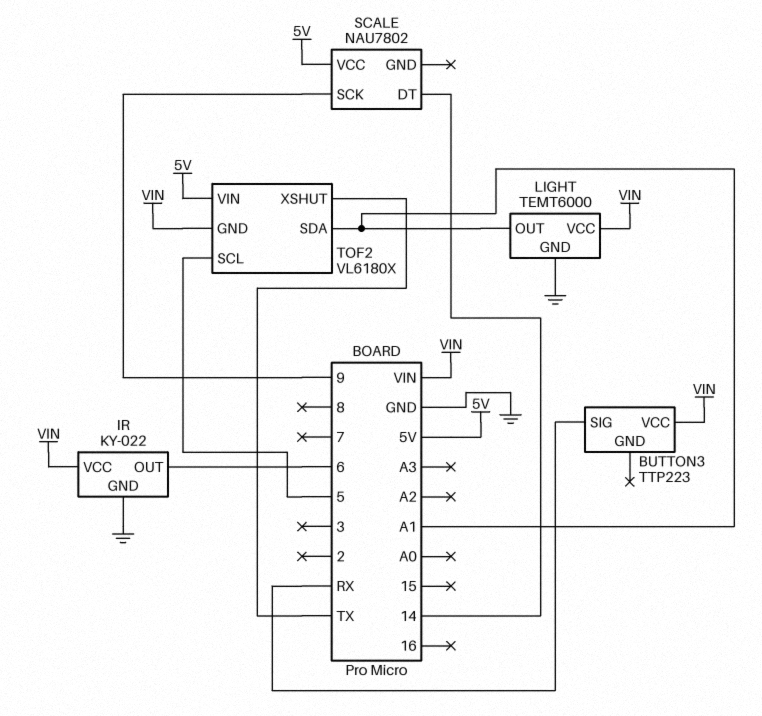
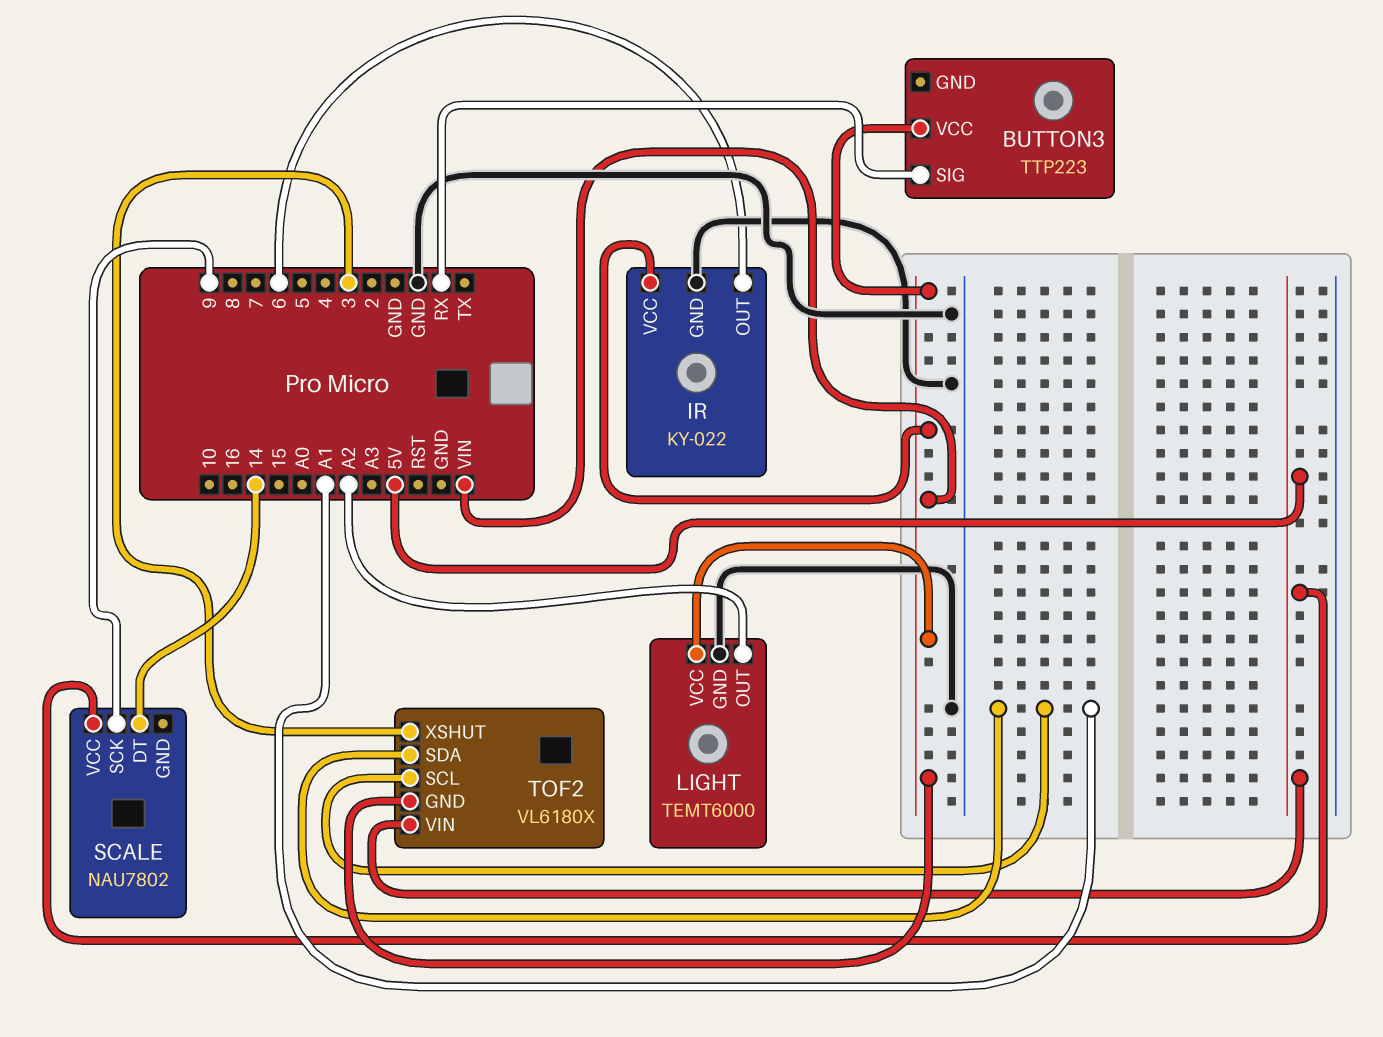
LIGHT pin OUT: A1 -> A2
TOF2 pin SCL: 5 -> A1
TOF2 pin XSHUT: TX -> 3

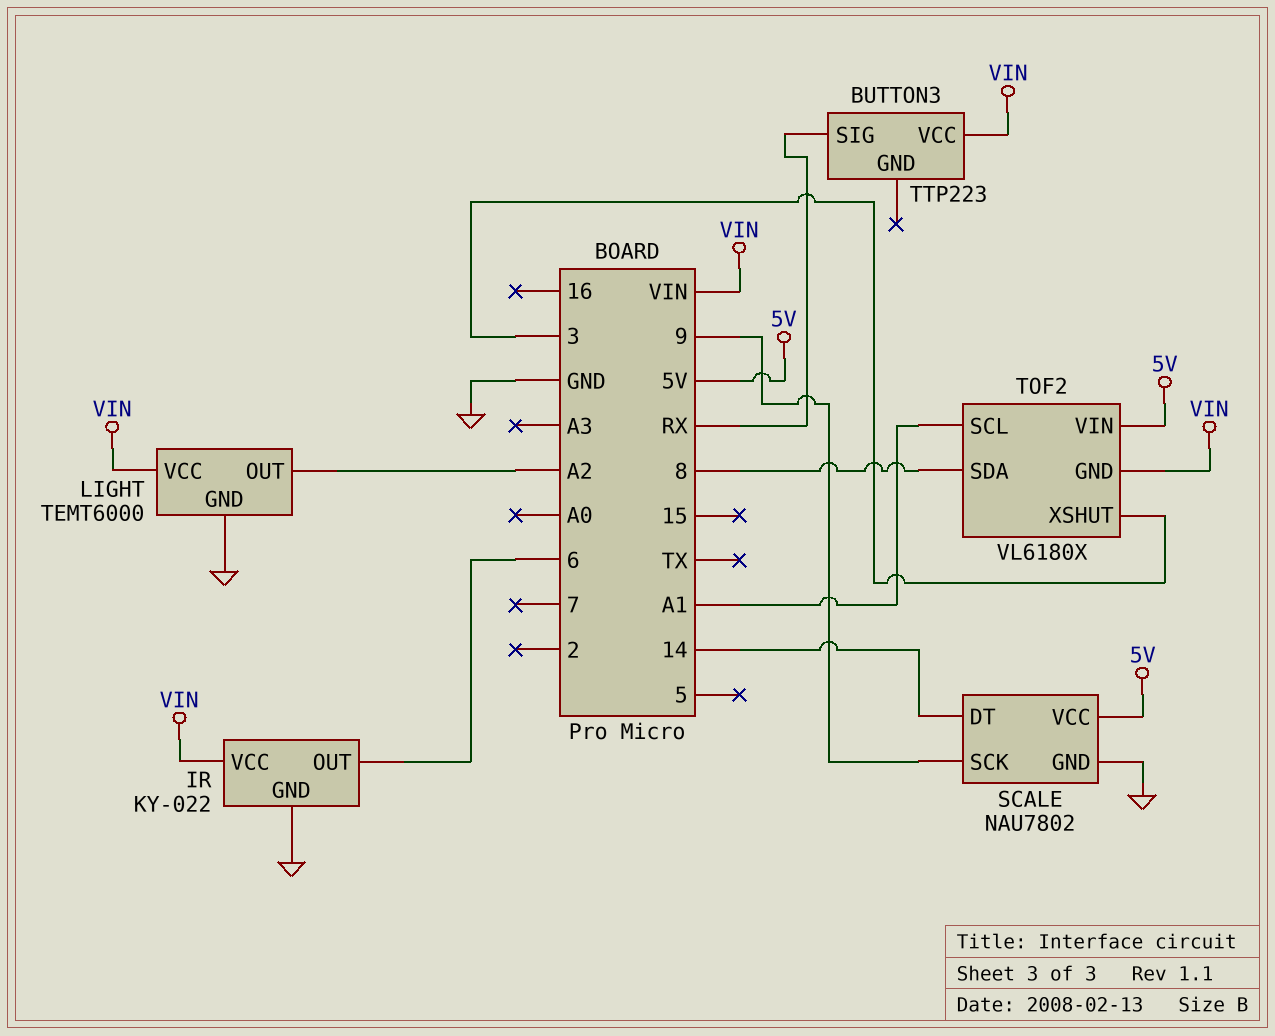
SCALE pin GND: none -> GND
TOF2 pin SDA: A1 -> 8

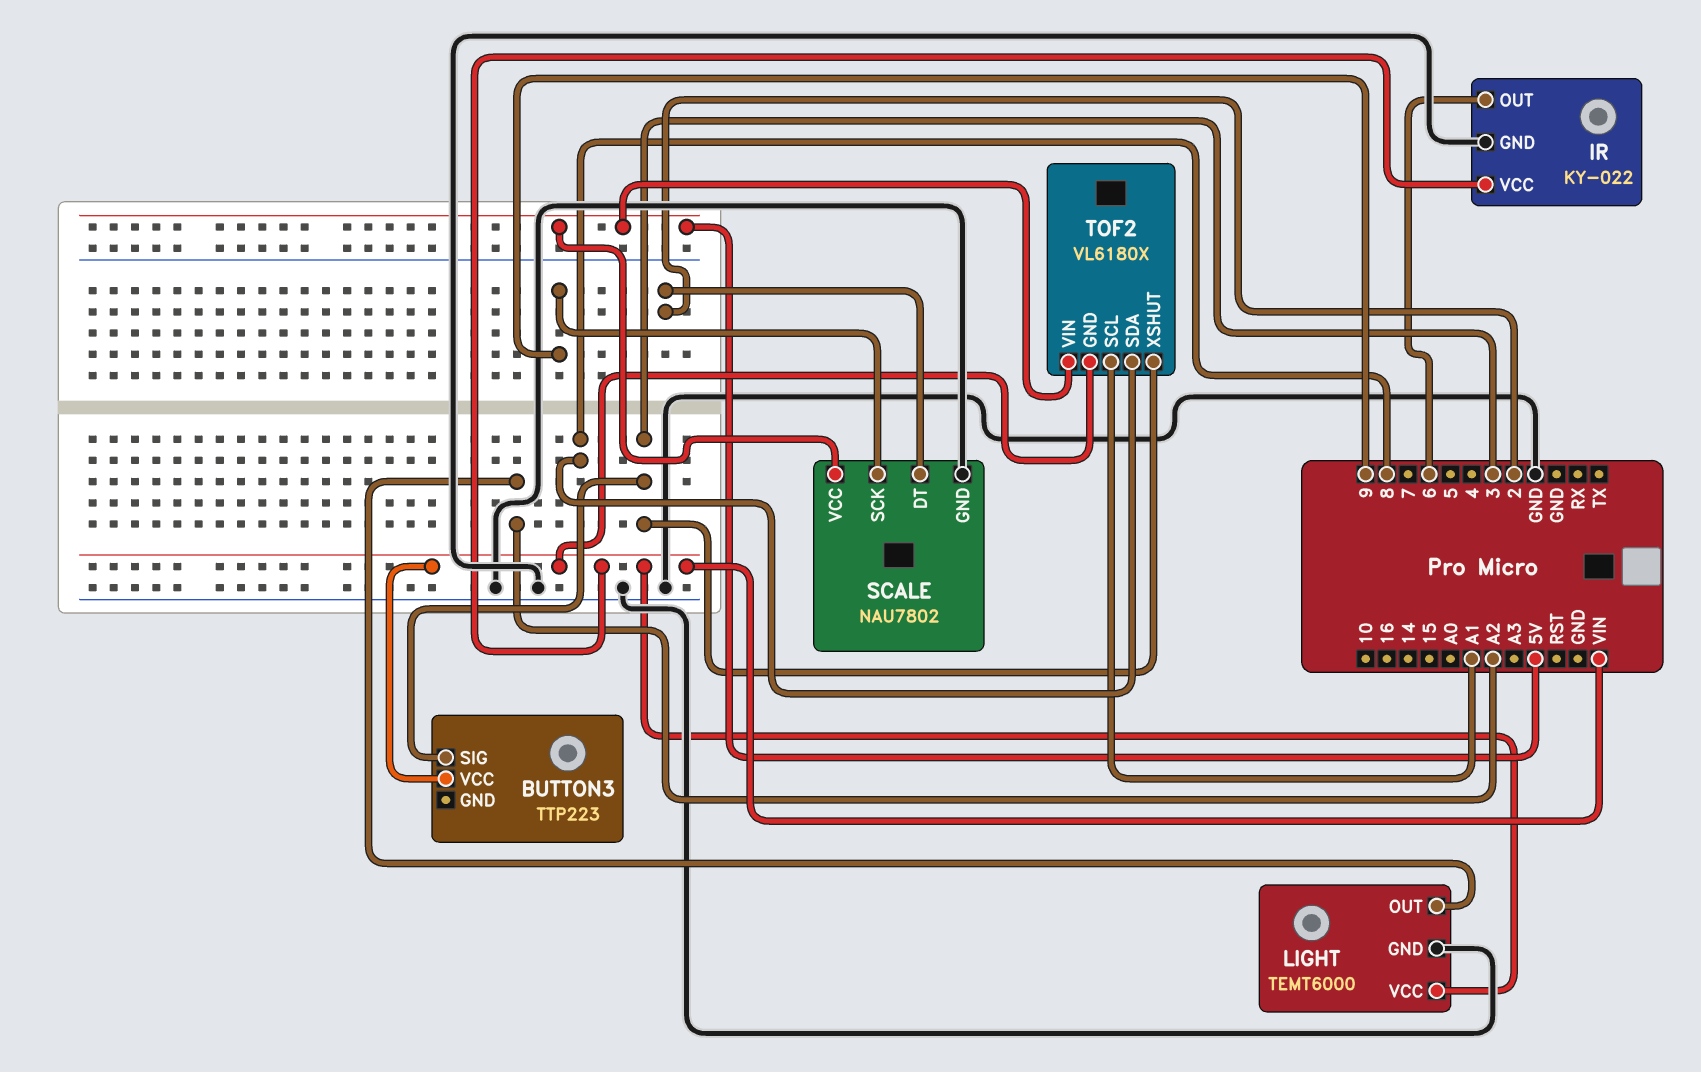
BUTTON3 pin SIG: RX -> 3
SCALE pin DT: 14 -> 2

